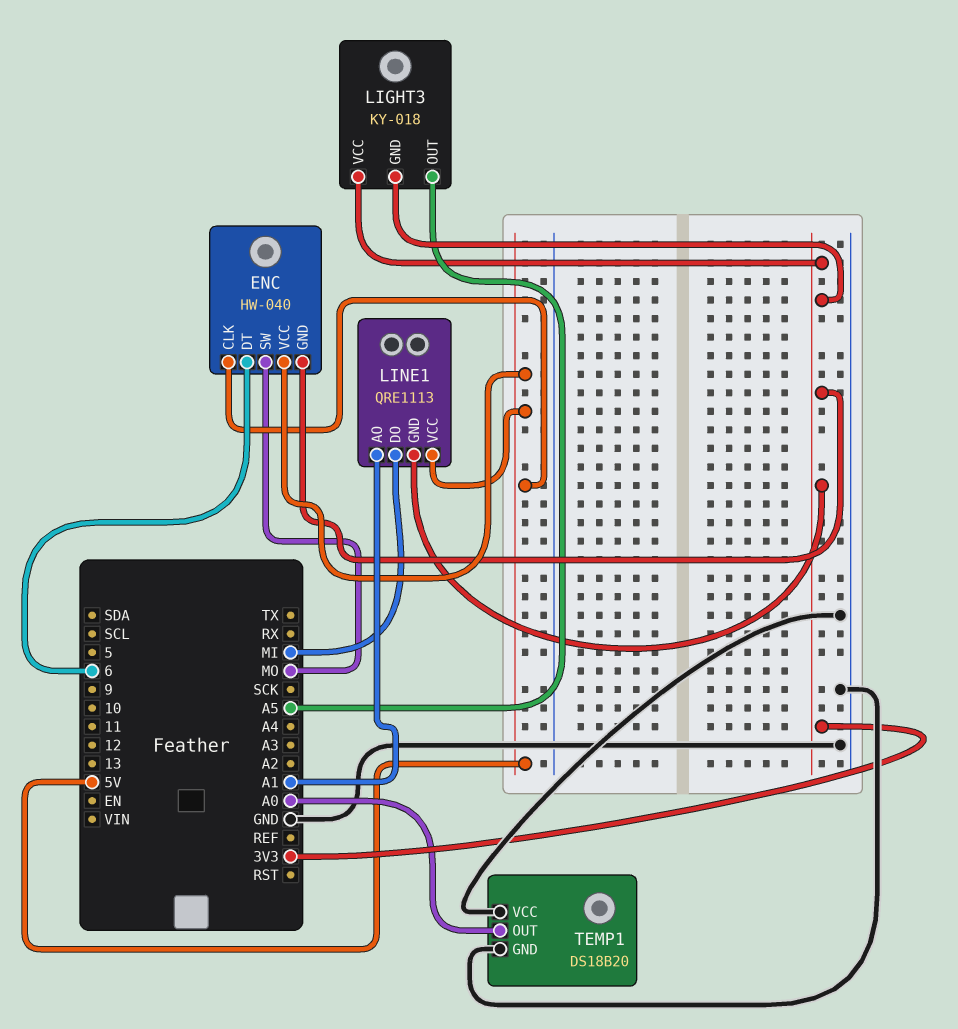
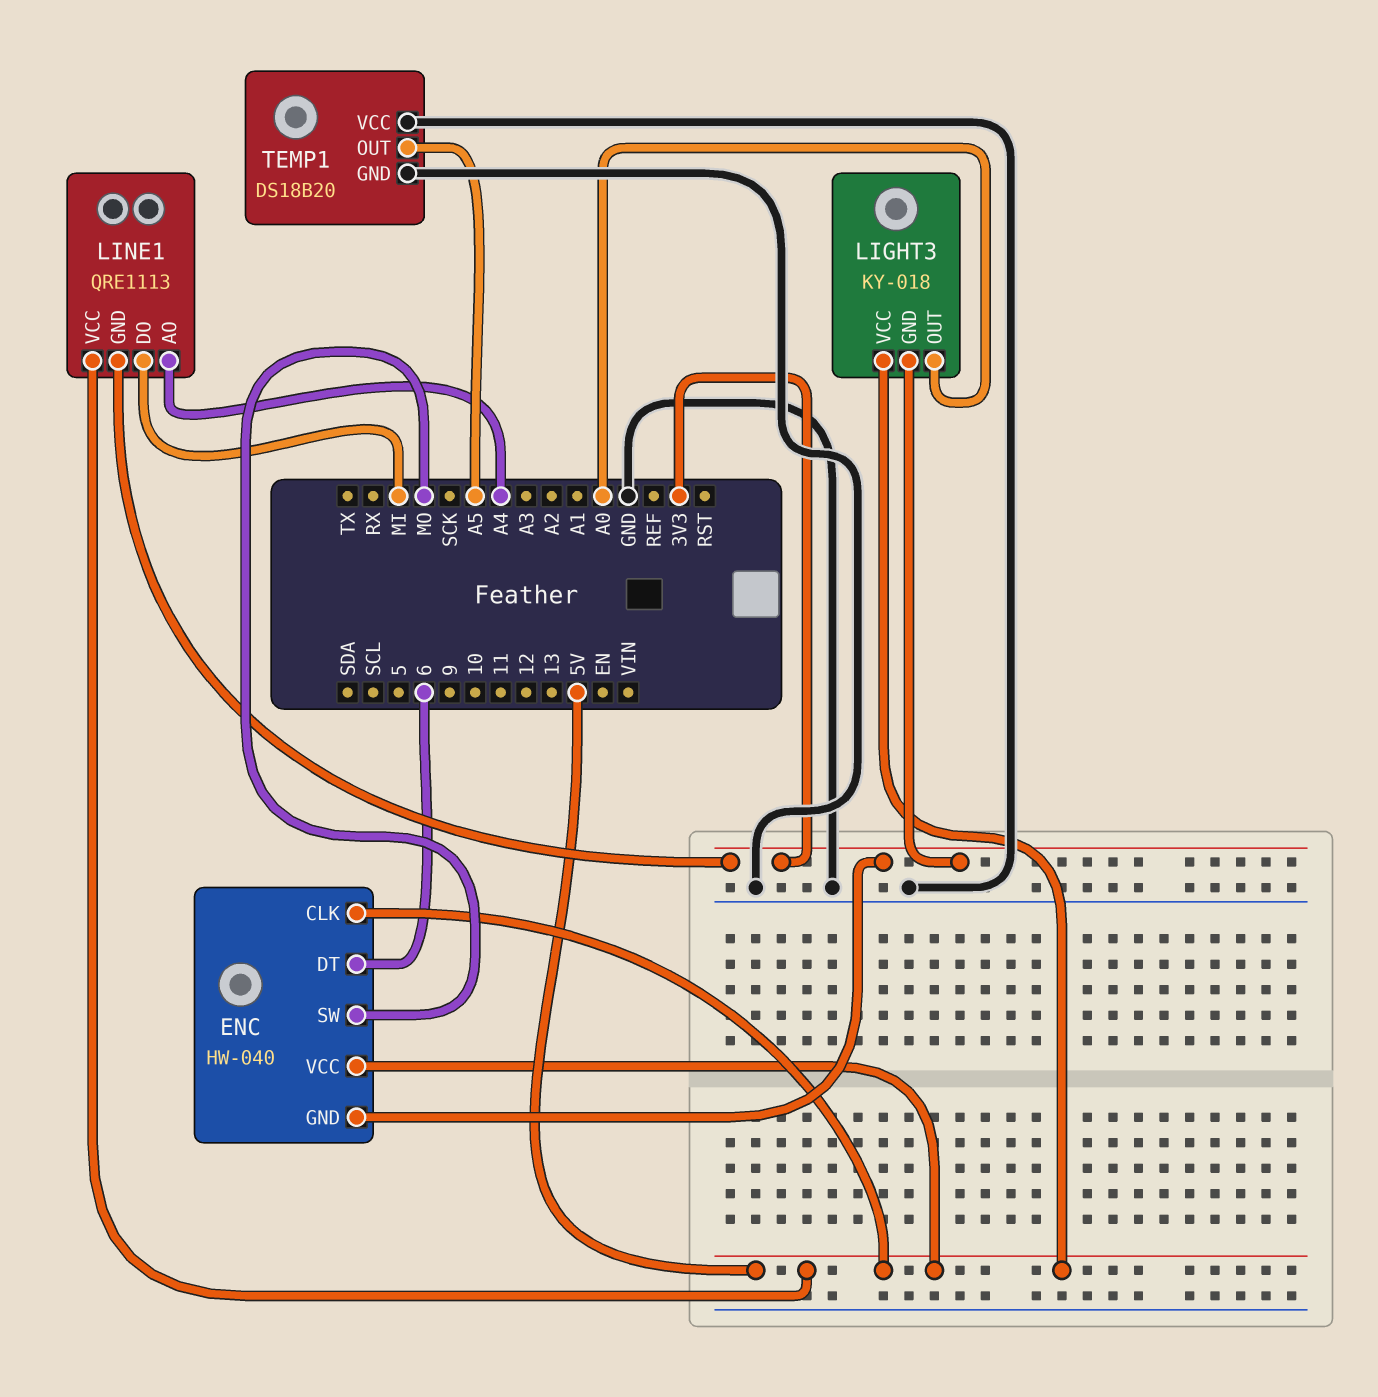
LIGHT3 pin OUT: A5 -> A0
LIGHT3 pin VCC: 3V3 -> 5V
LINE1 pin AO: A1 -> A4
TEMP1 pin OUT: A0 -> A5

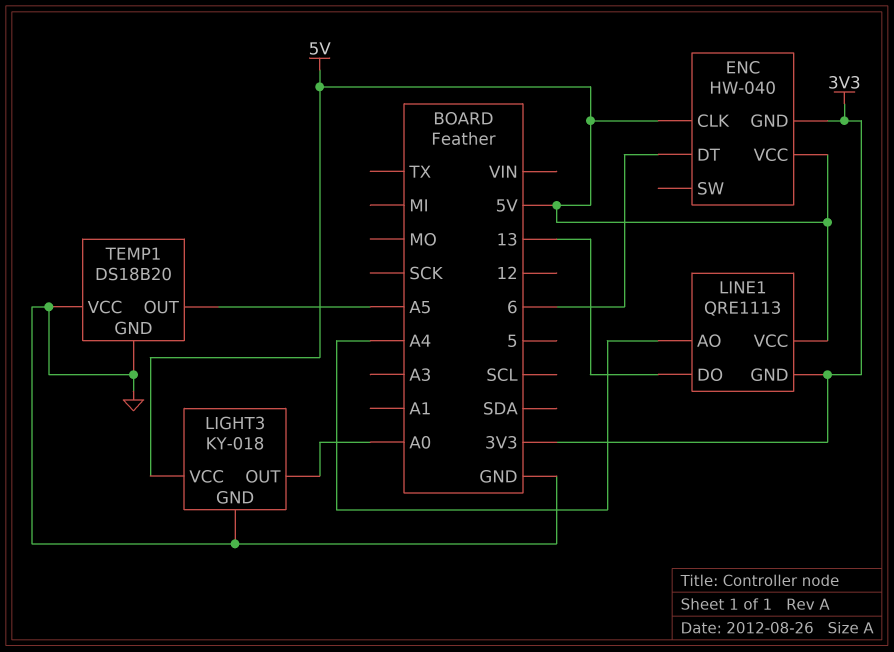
ENC pin SW: MO -> none
LIGHT3 pin GND: 3V3 -> GND
LINE1 pin DO: MI -> 13

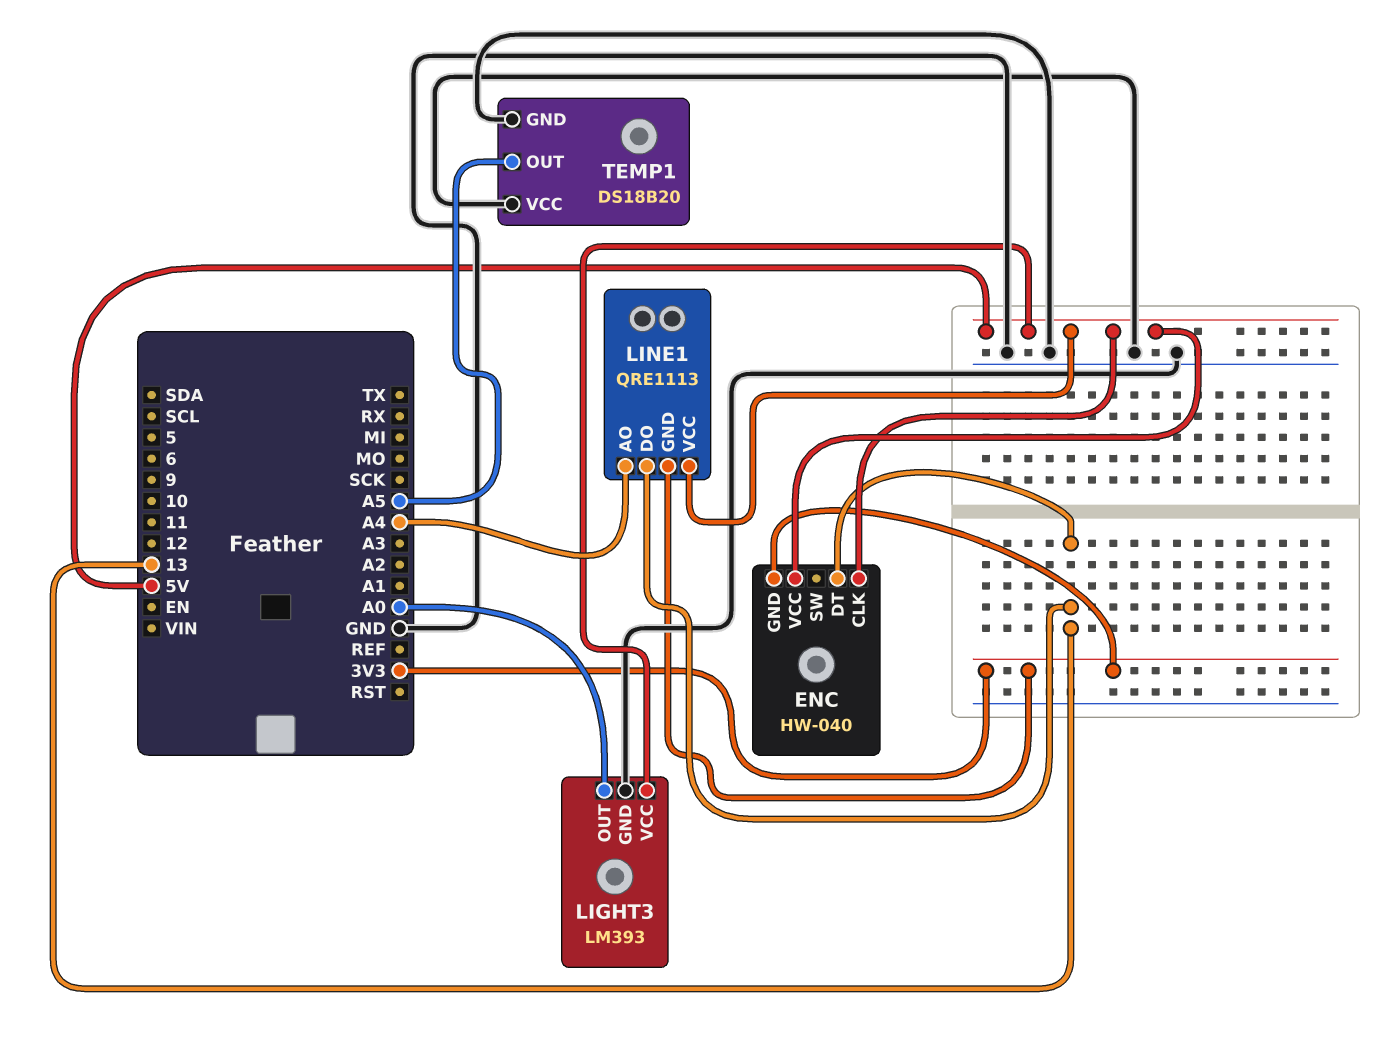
ENC pin DT: 6 -> 13
LIGHT3: KY-018 -> LM393

